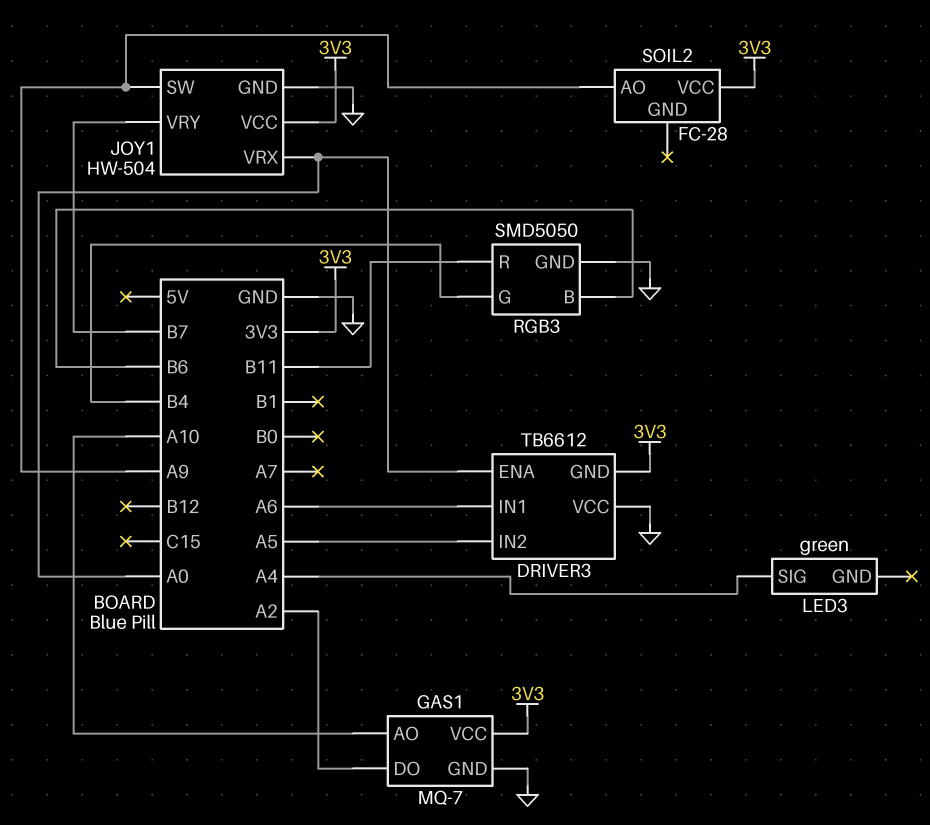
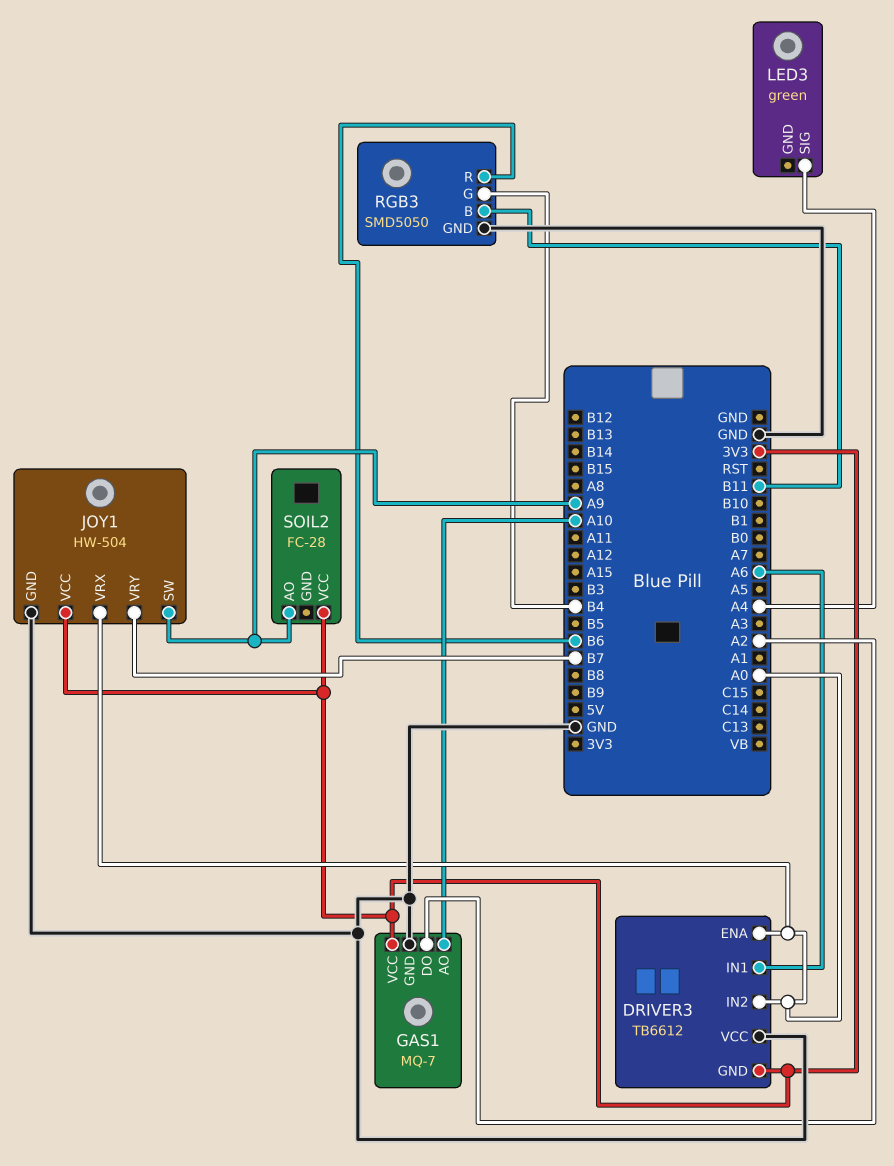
DRIVER3 pin IN2: A5 -> A0
RGB3 pin B: B6 -> B11
RGB3 pin R: B11 -> B6

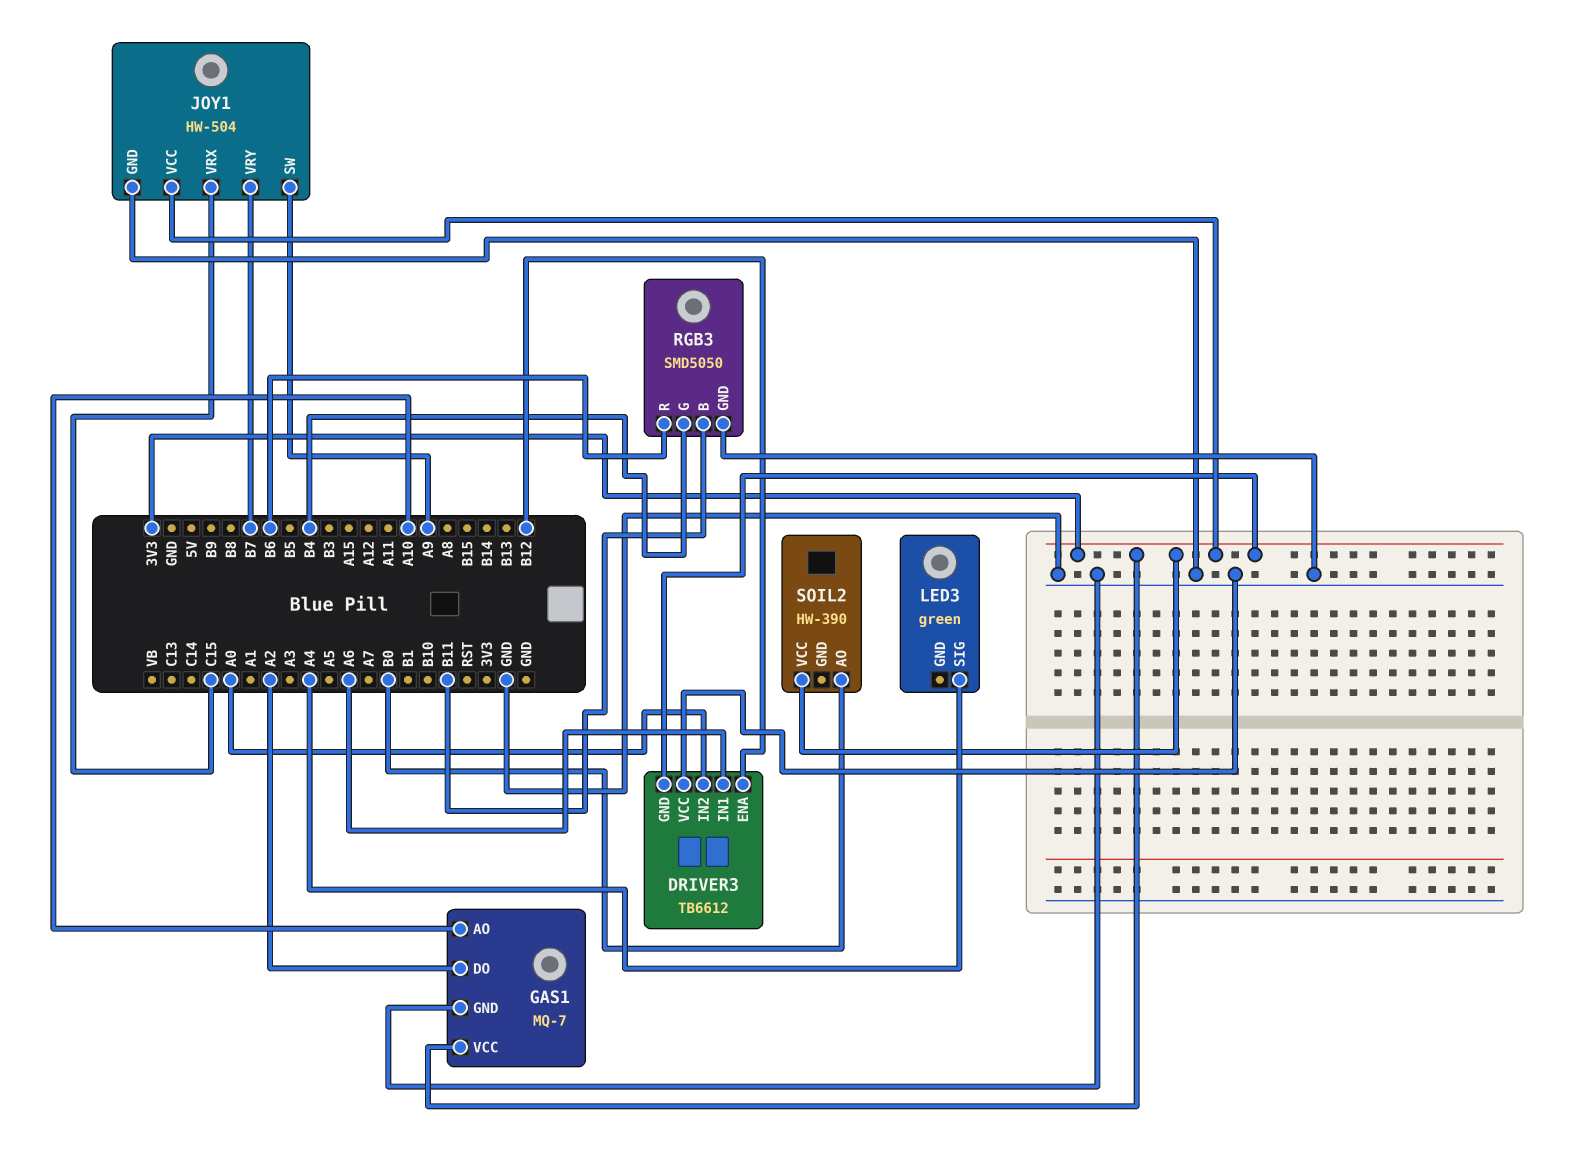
DRIVER3 pin ENA: A0 -> B12
JOY1 pin VRX: A0 -> C15
SOIL2: FC-28 -> HW-390
SOIL2 pin AO: A9 -> B0

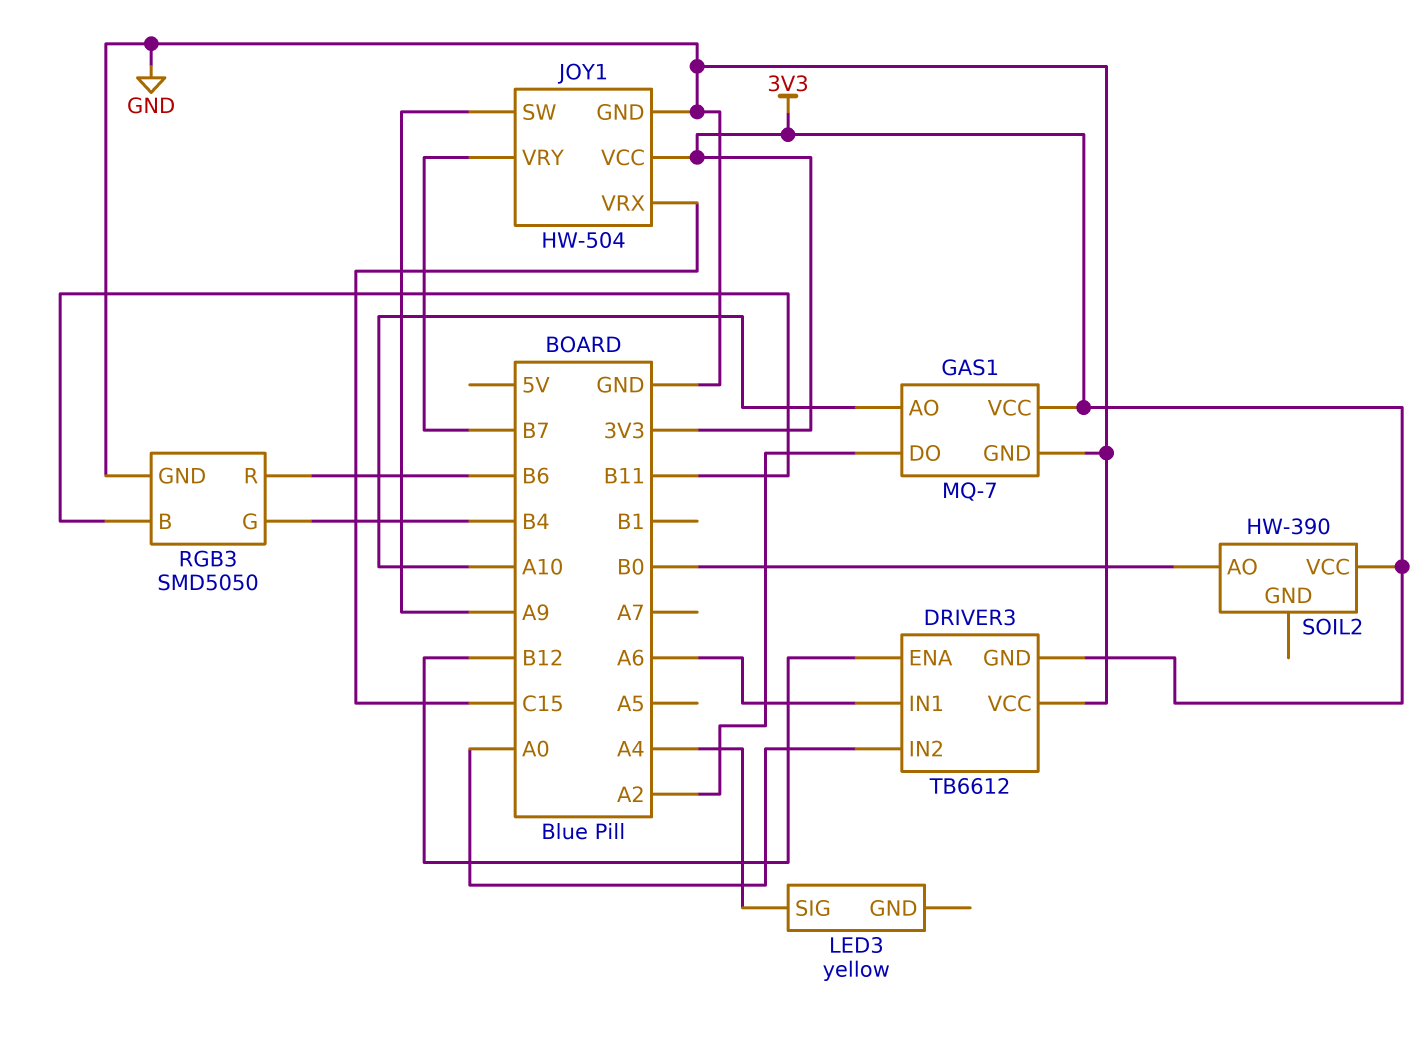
LED3: green -> yellow

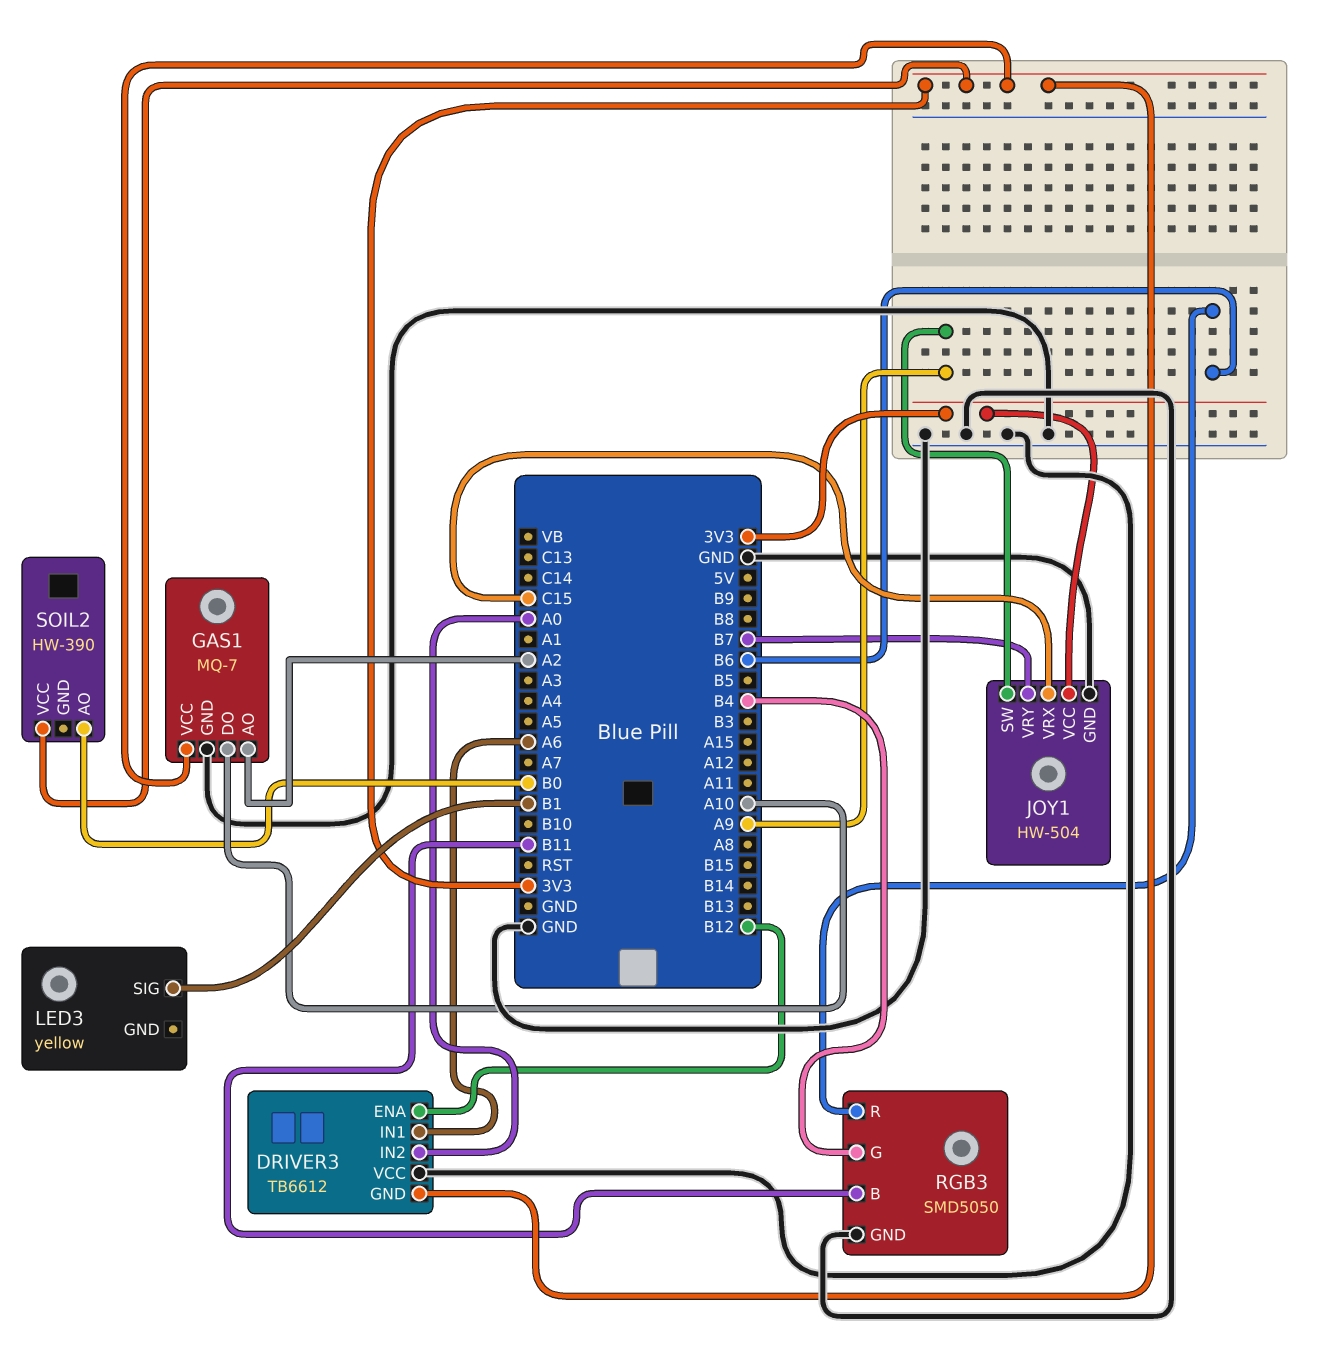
GAS1 pin AO: A10 -> A2
GAS1 pin DO: A2 -> A10
LED3 pin SIG: A4 -> B1

